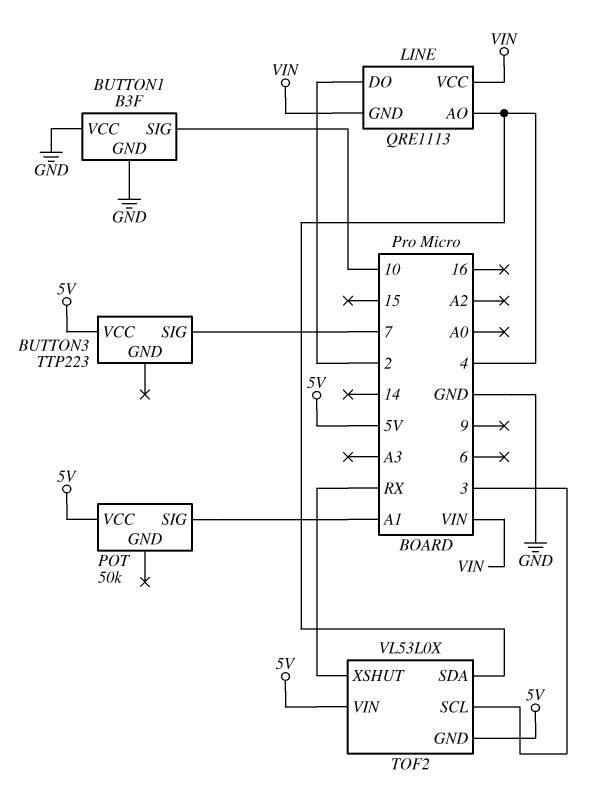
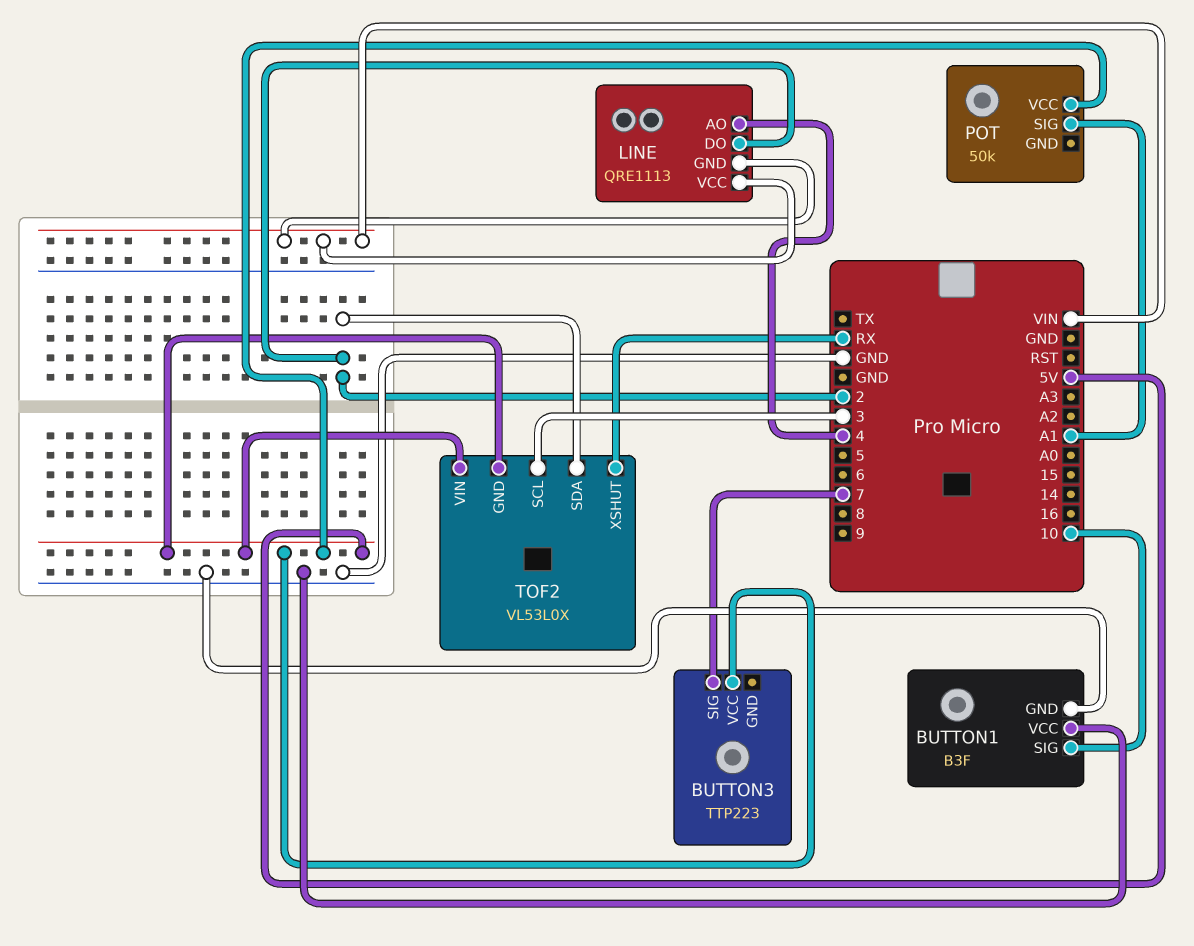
TOF2 pin SDA: 4 -> 2

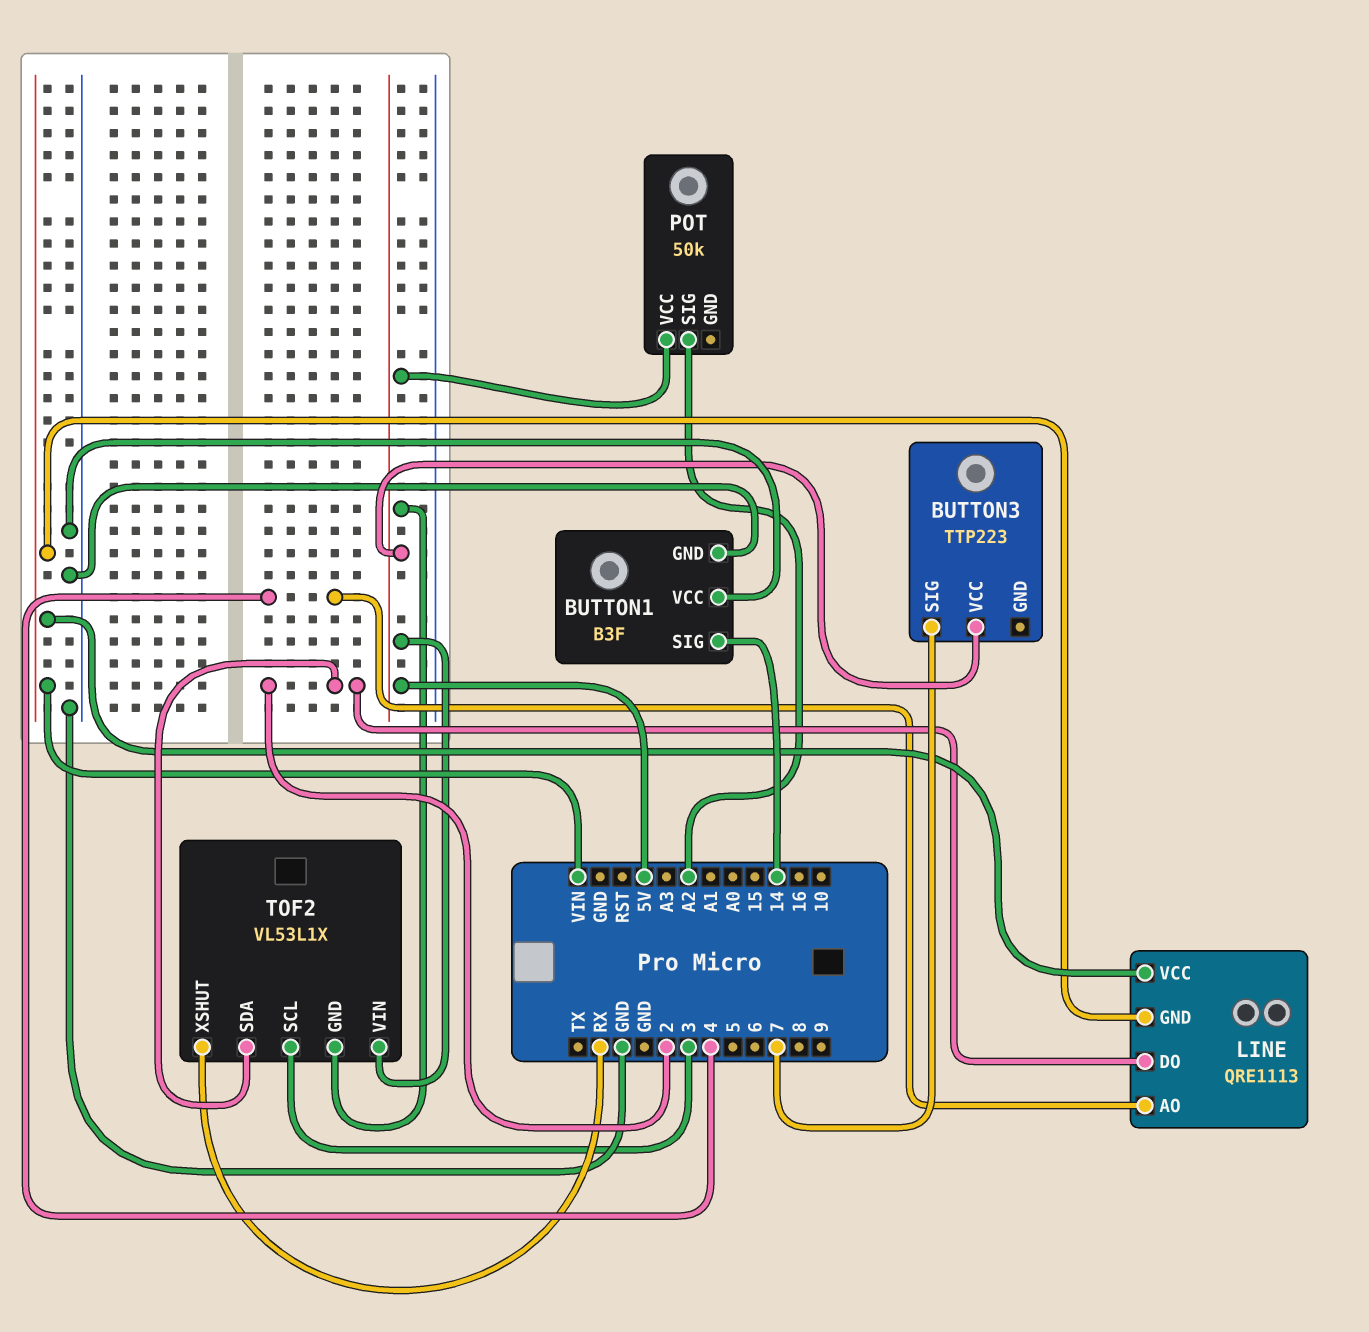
BUTTON1 pin SIG: 10 -> 14
POT pin SIG: A1 -> A2
TOF2: VL53L0X -> VL53L1X

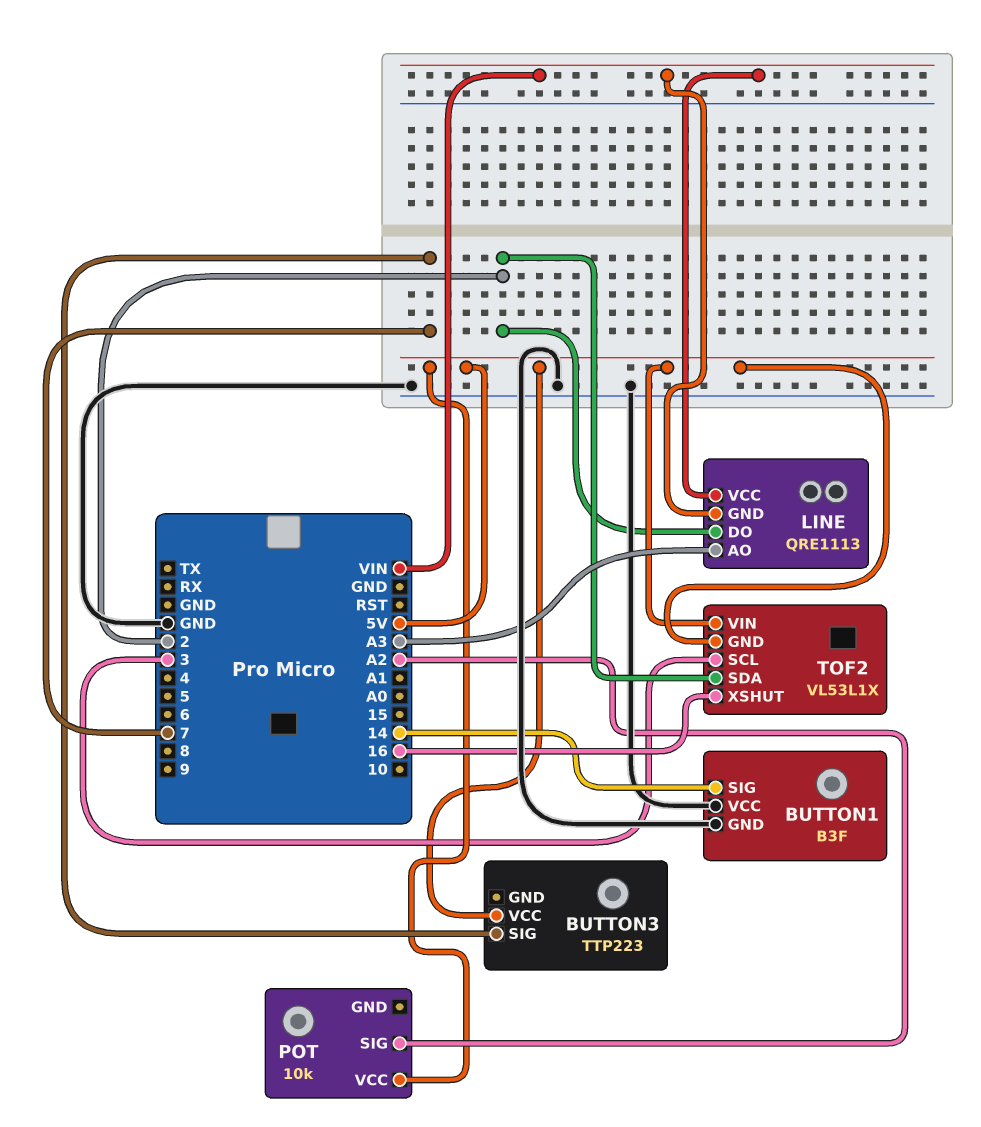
LINE pin AO: 4 -> A3
POT: 50k -> 10k
TOF2 pin XSHUT: RX -> 16

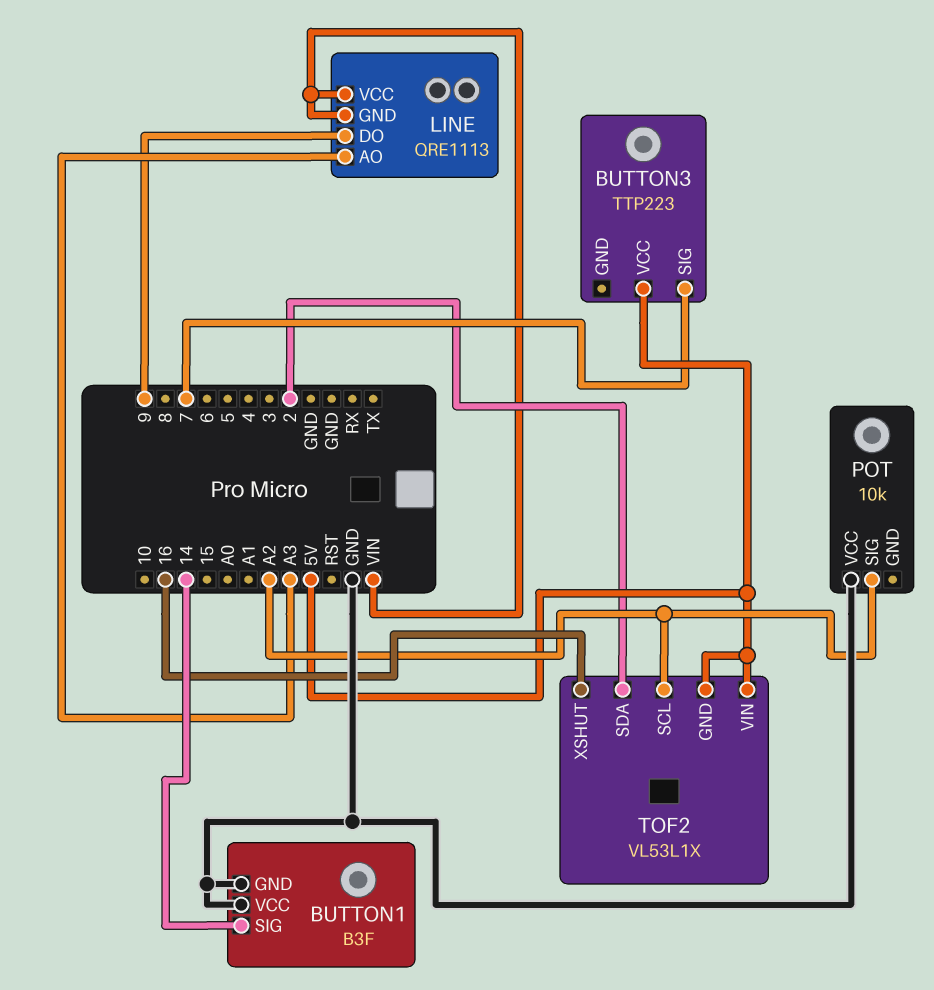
LINE pin DO: 2 -> 9
POT pin VCC: 5V -> GND
TOF2 pin SCL: 3 -> A2

